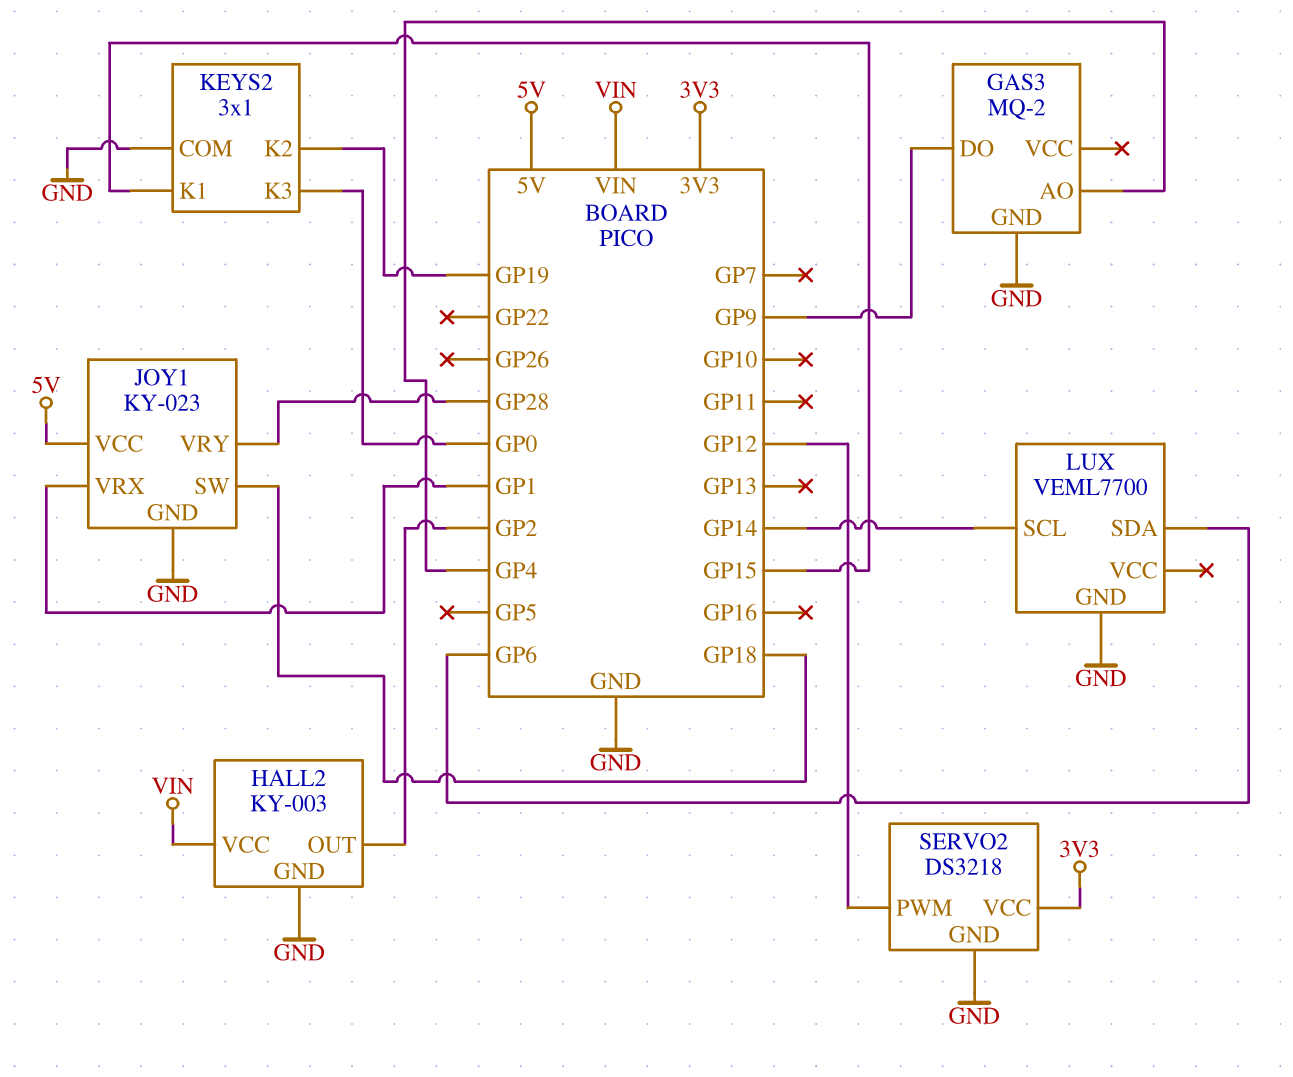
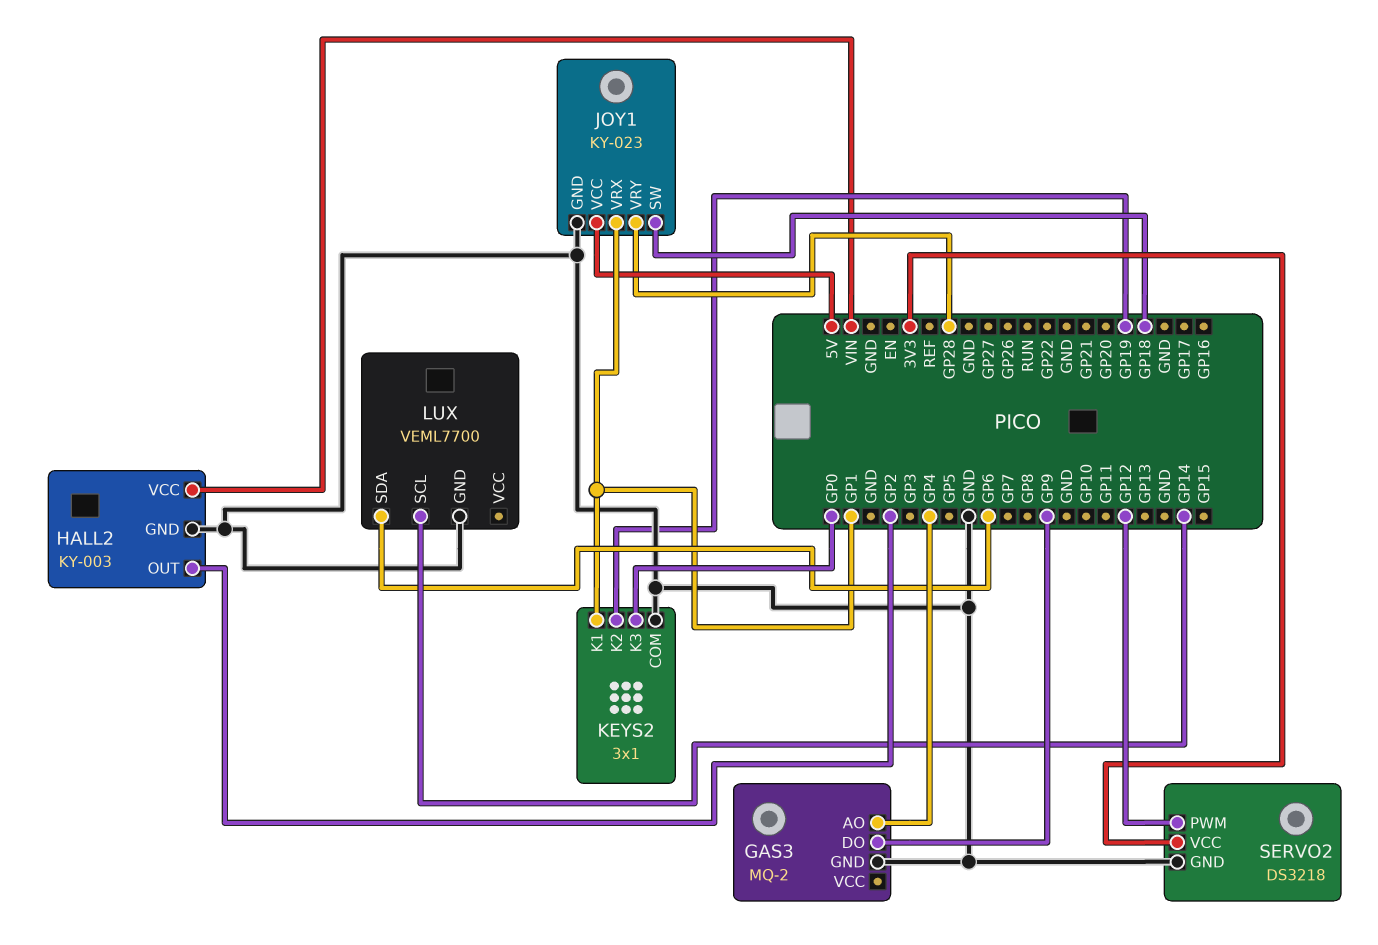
KEYS2 pin K1: GP15 -> GP1

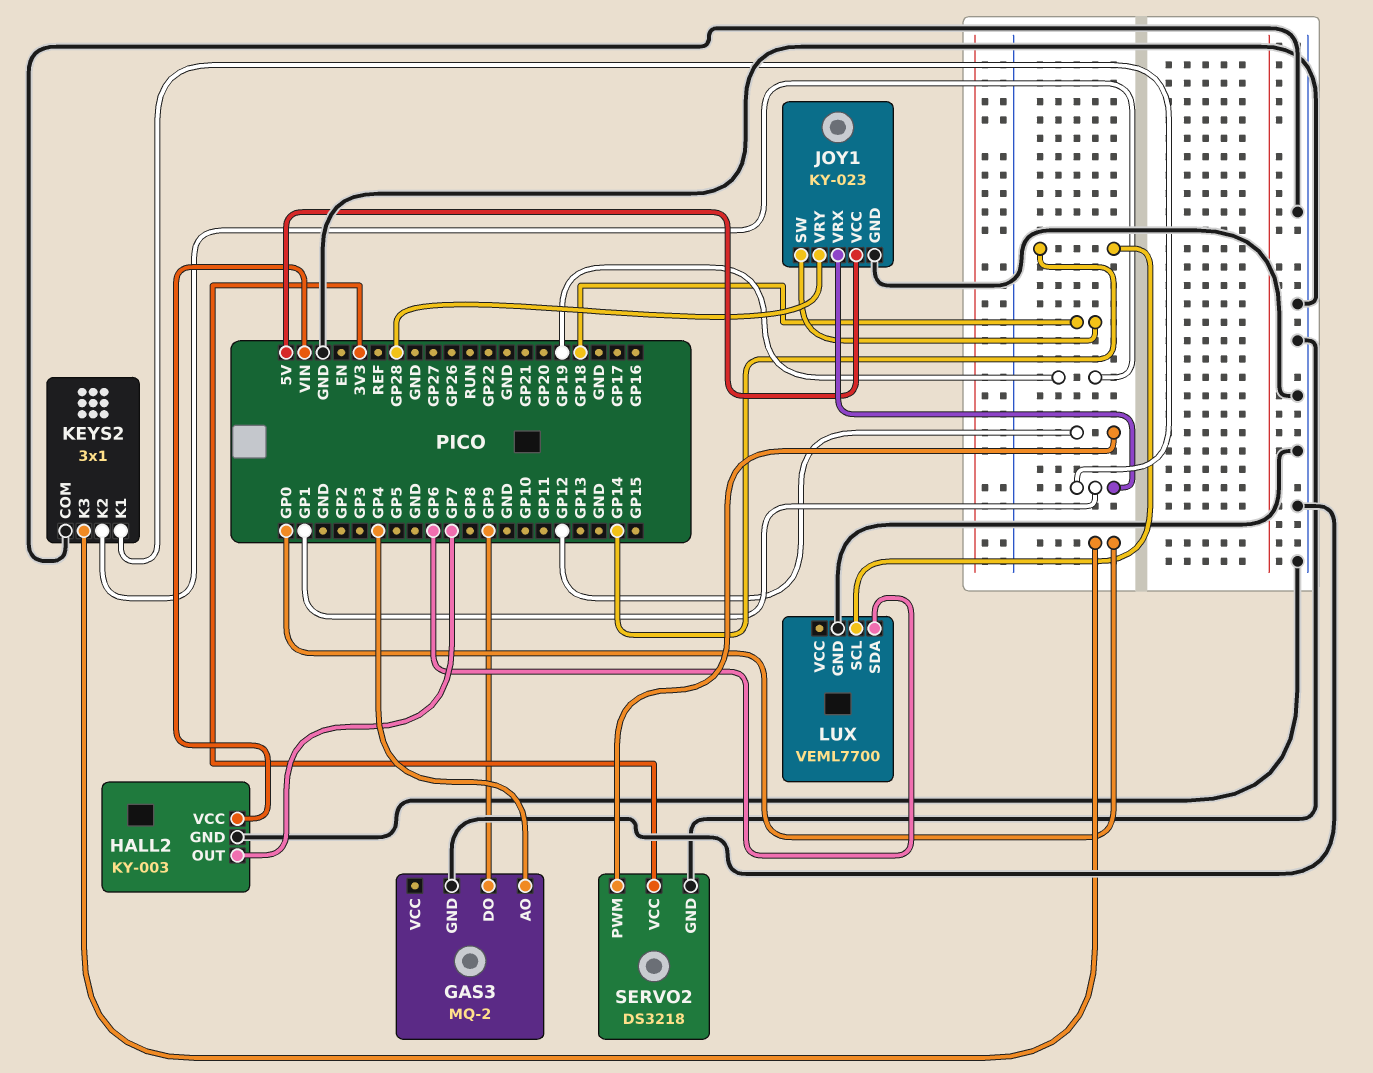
HALL2 pin OUT: GP2 -> GP7

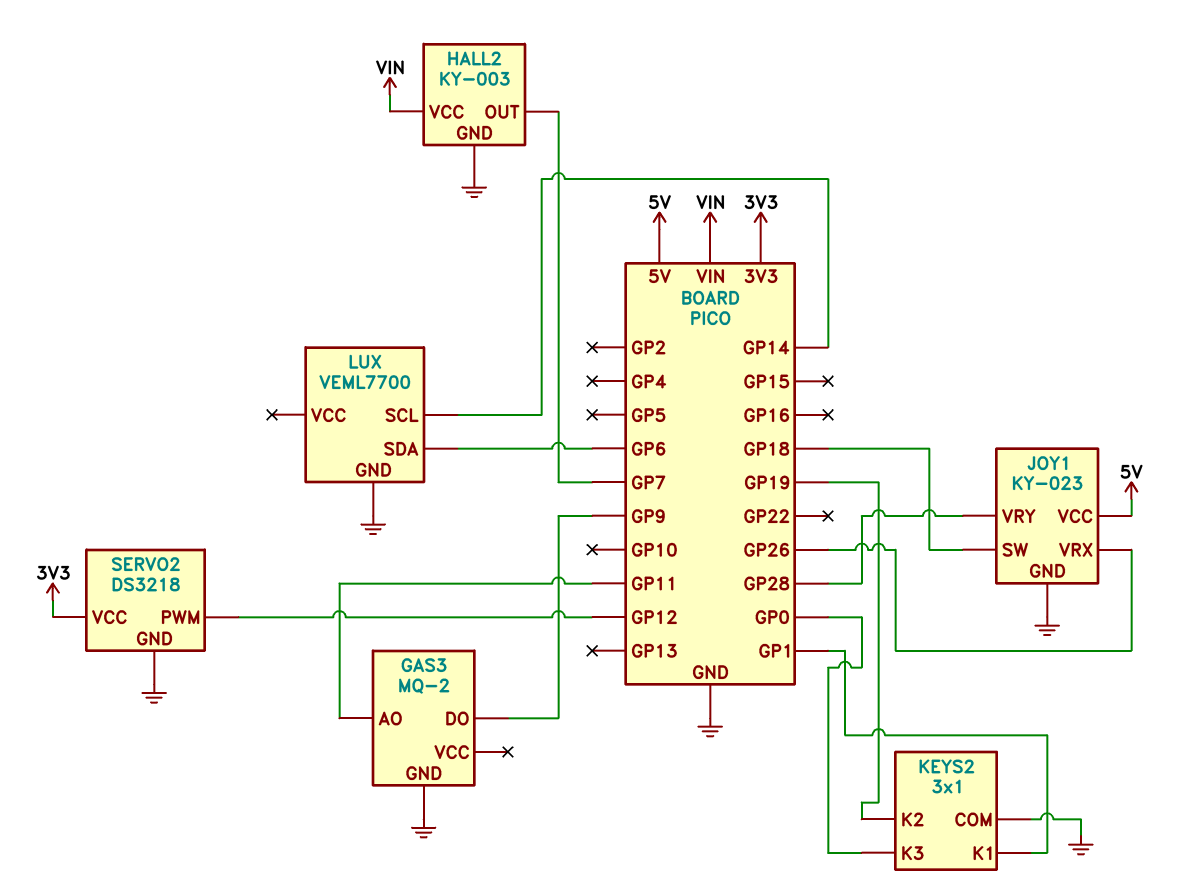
GAS3 pin AO: GP4 -> GP11
JOY1 pin VRX: GP1 -> GP26

